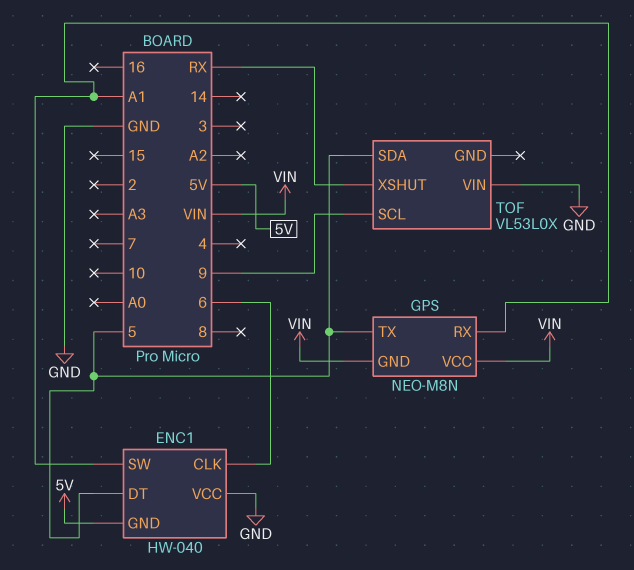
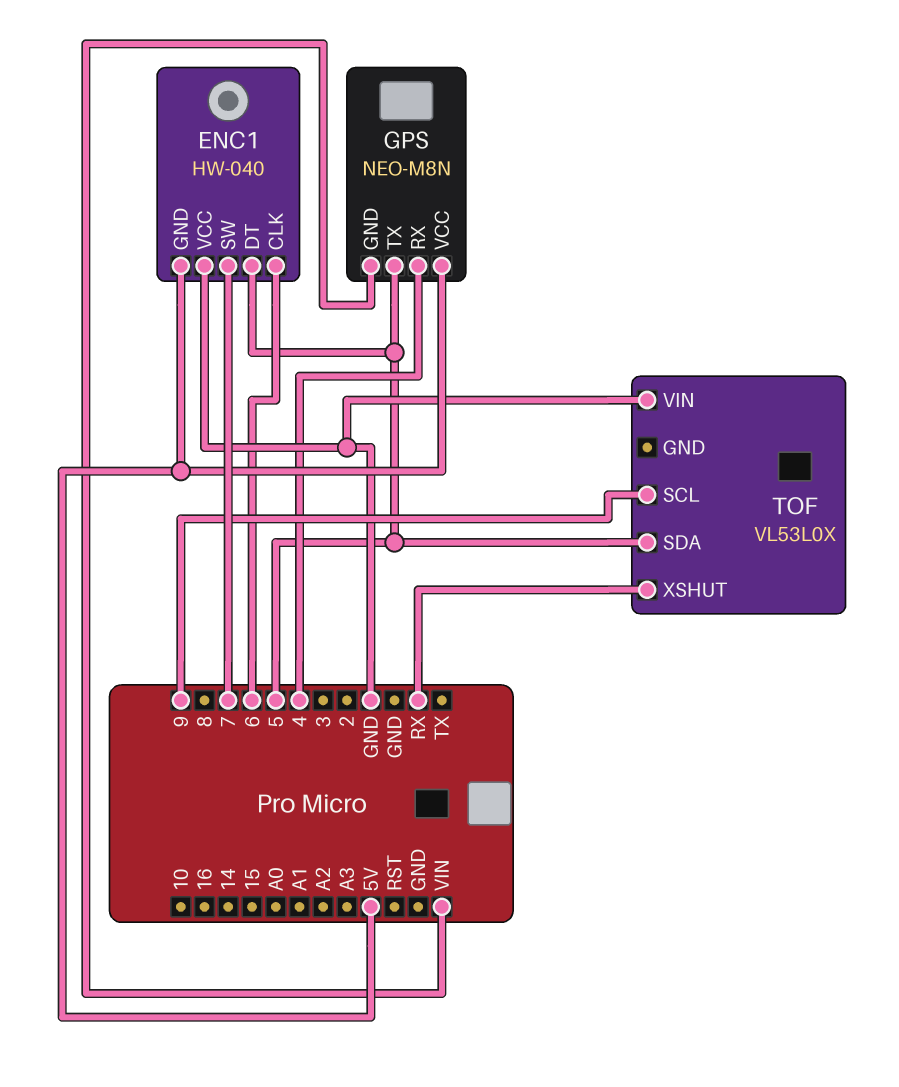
ENC1 pin SW: A1 -> 7
GPS pin RX: A1 -> 4
GPS pin VCC: VIN -> 5V

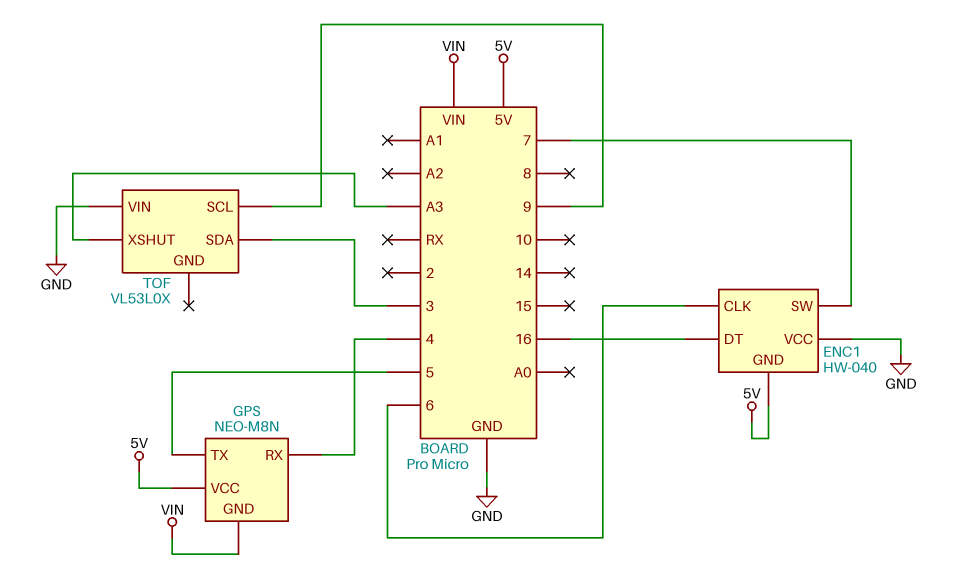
ENC1 pin DT: 5 -> 16
TOF pin SDA: 5 -> 3
TOF pin XSHUT: RX -> A3

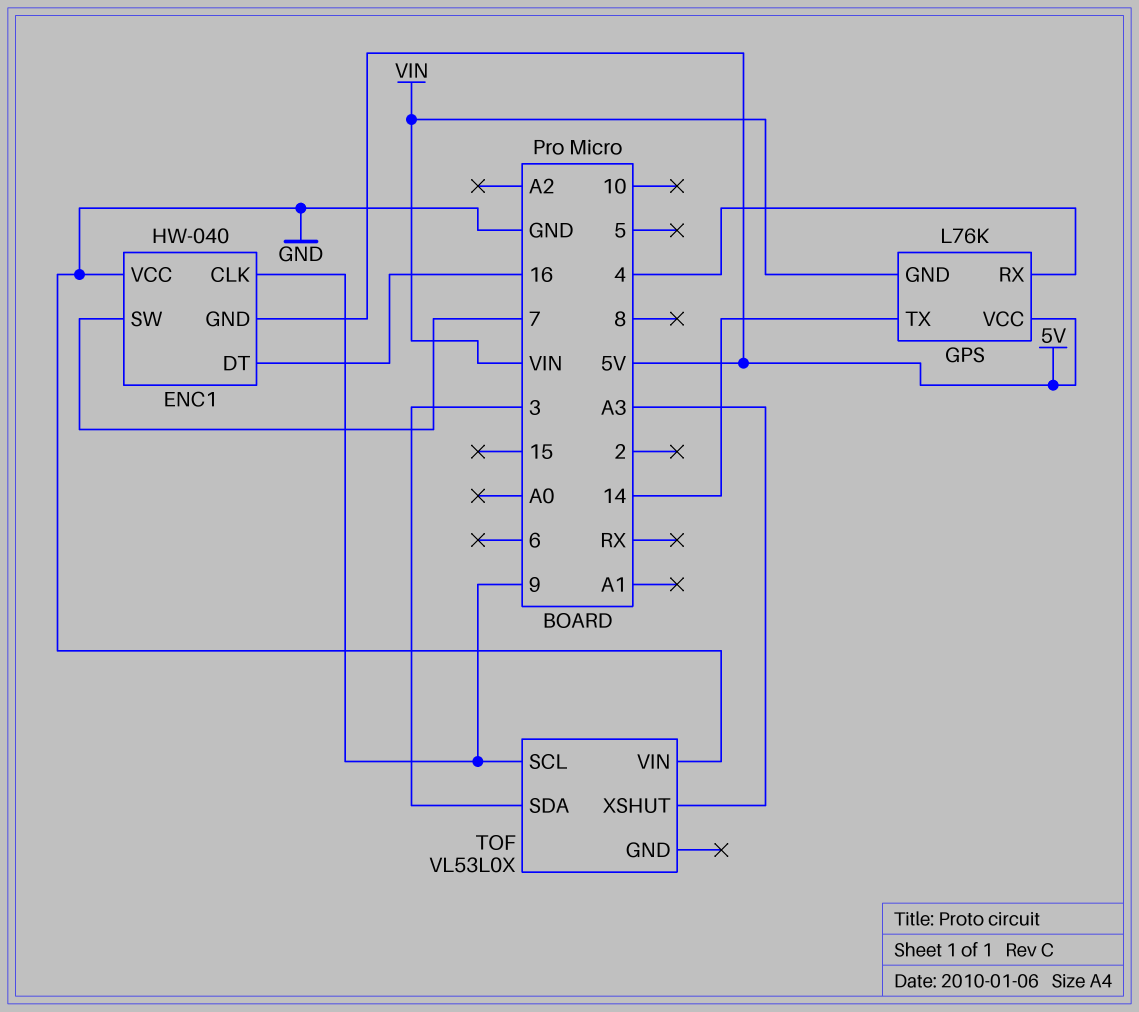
ENC1 pin CLK: 6 -> 9
GPS: NEO-M8N -> L76K
GPS pin TX: 5 -> 14

